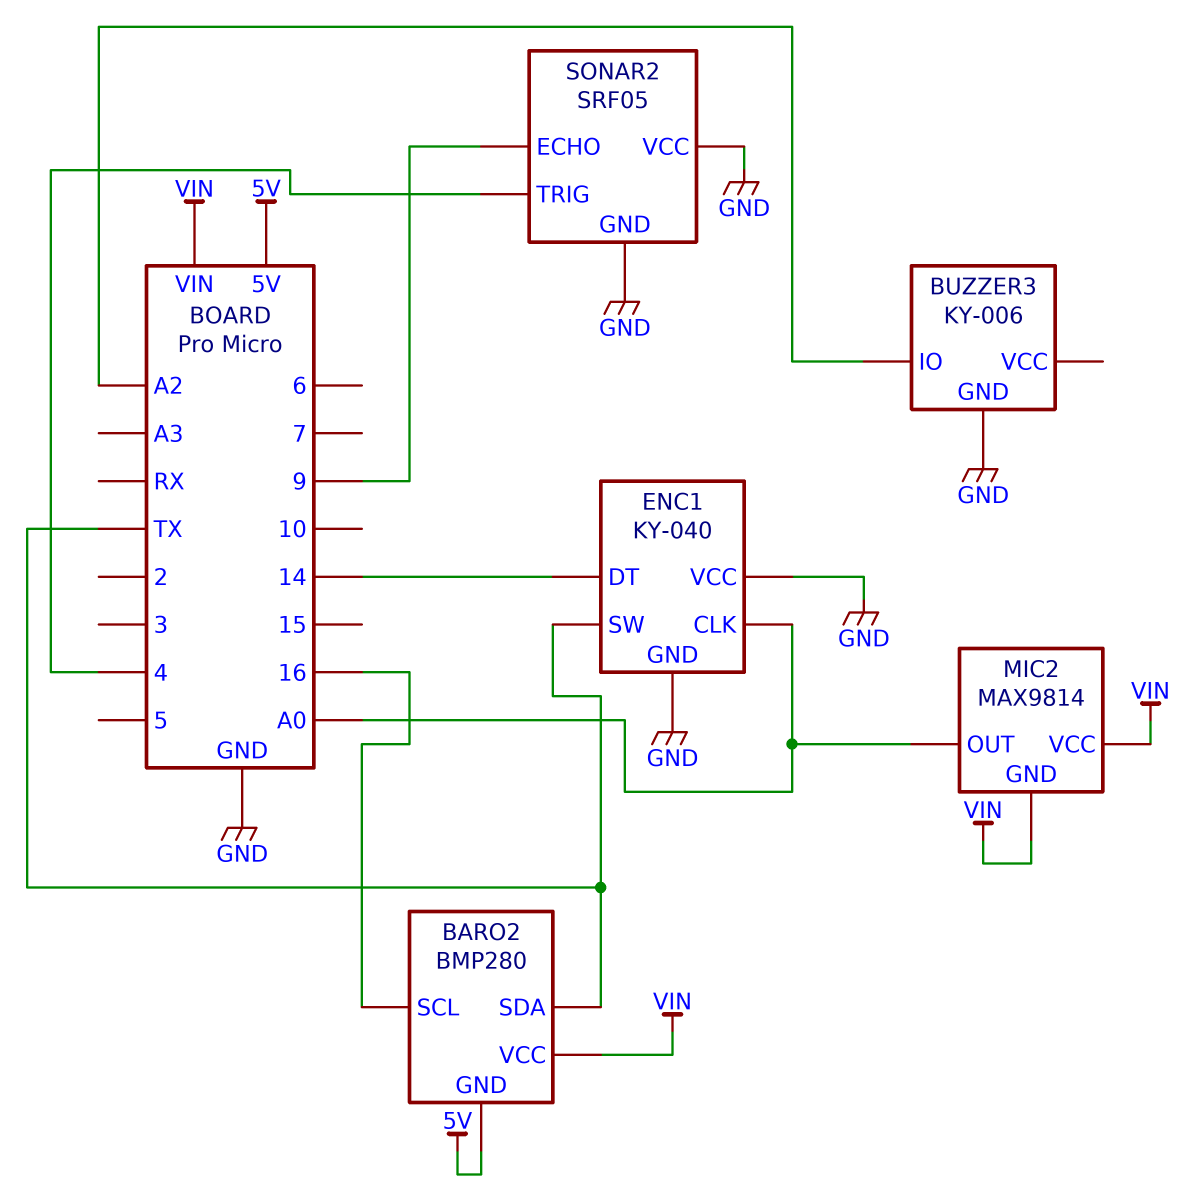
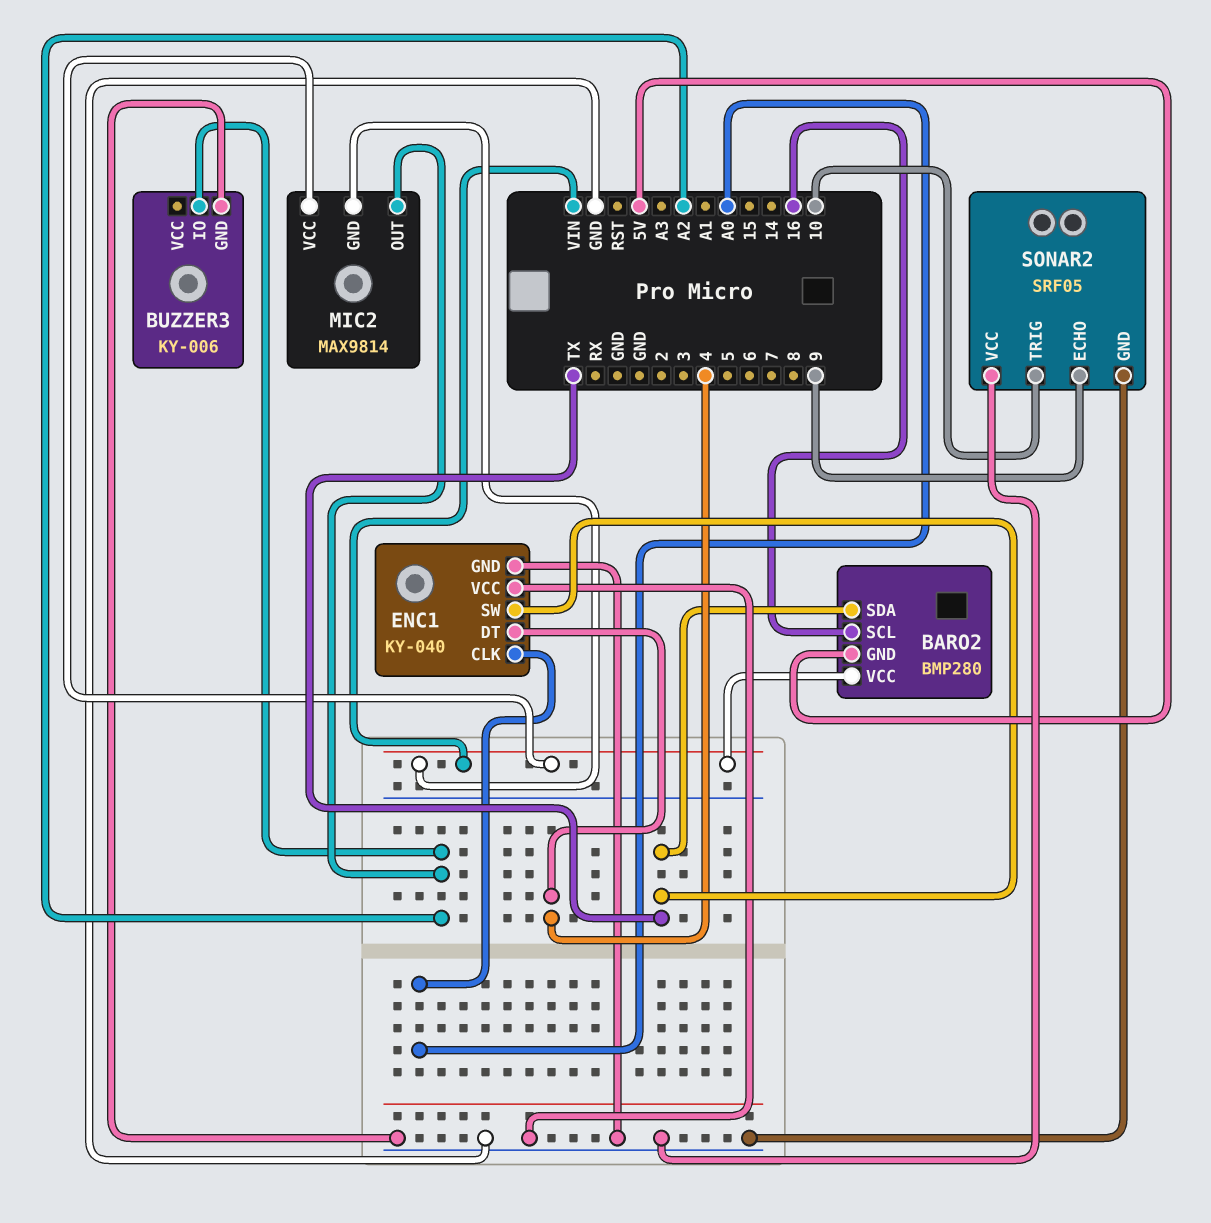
ENC1 pin DT: 14 -> 4
MIC2 pin OUT: A0 -> A2
SONAR2 pin TRIG: 4 -> 10

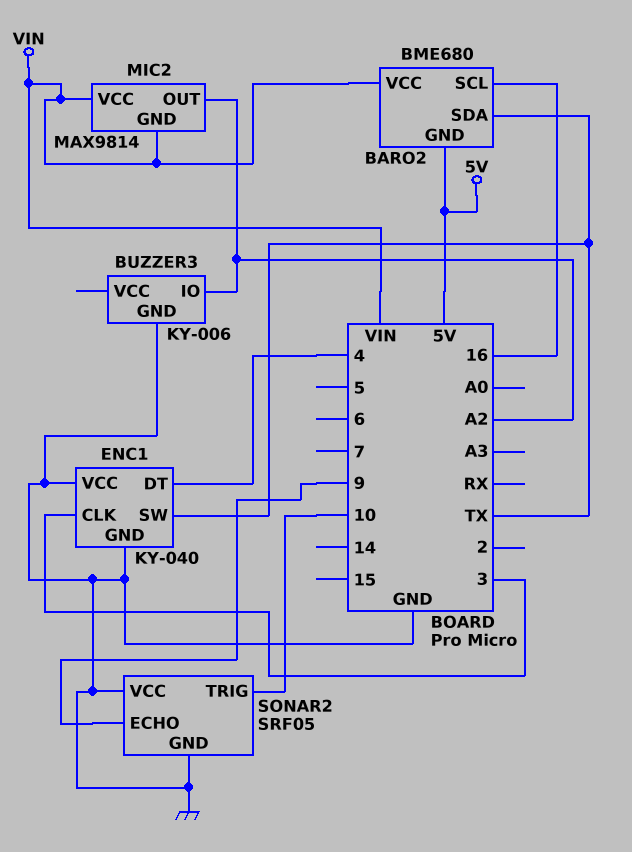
BARO2: BMP280 -> BME680
ENC1 pin CLK: A0 -> 3

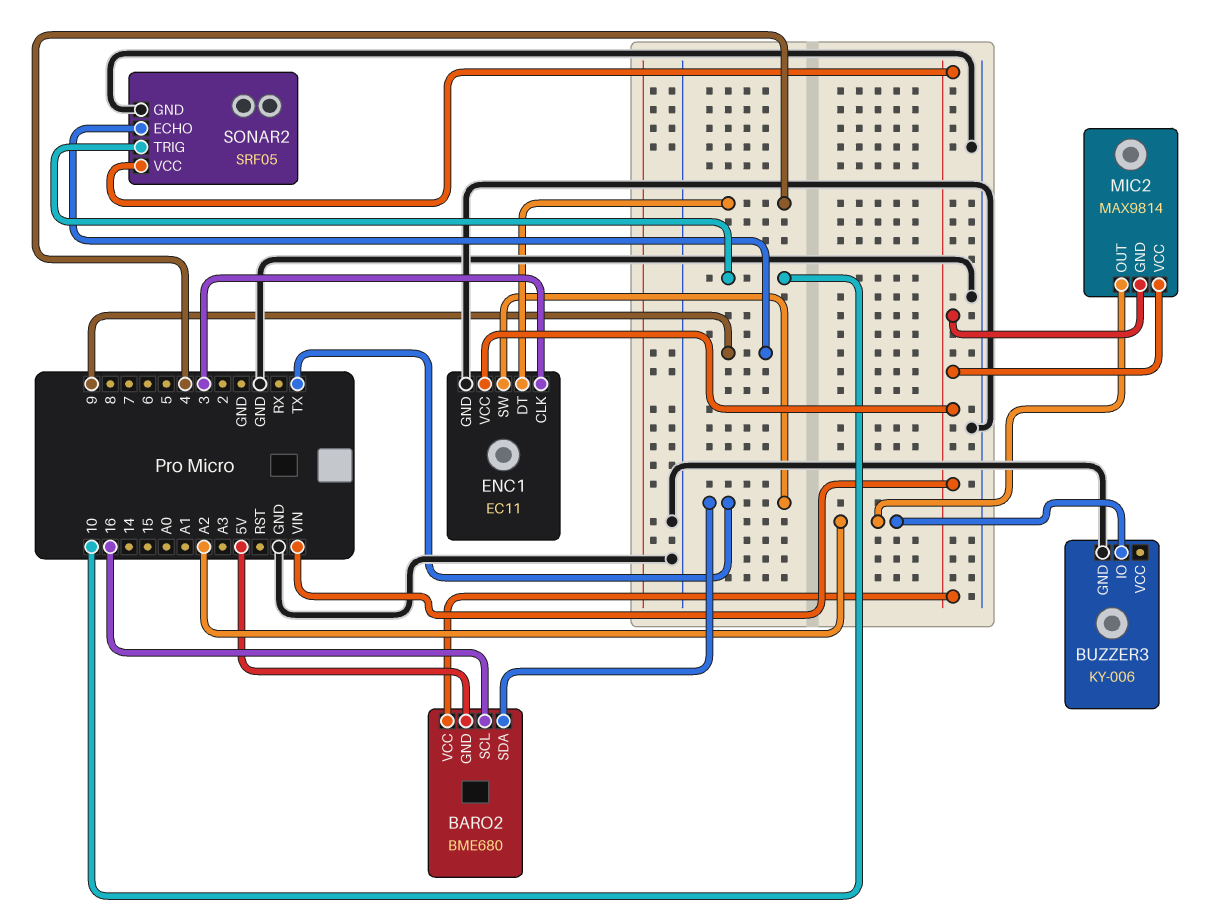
ENC1: KY-040 -> EC11
ENC1 pin VCC: GND -> VIN
SONAR2 pin VCC: GND -> VIN

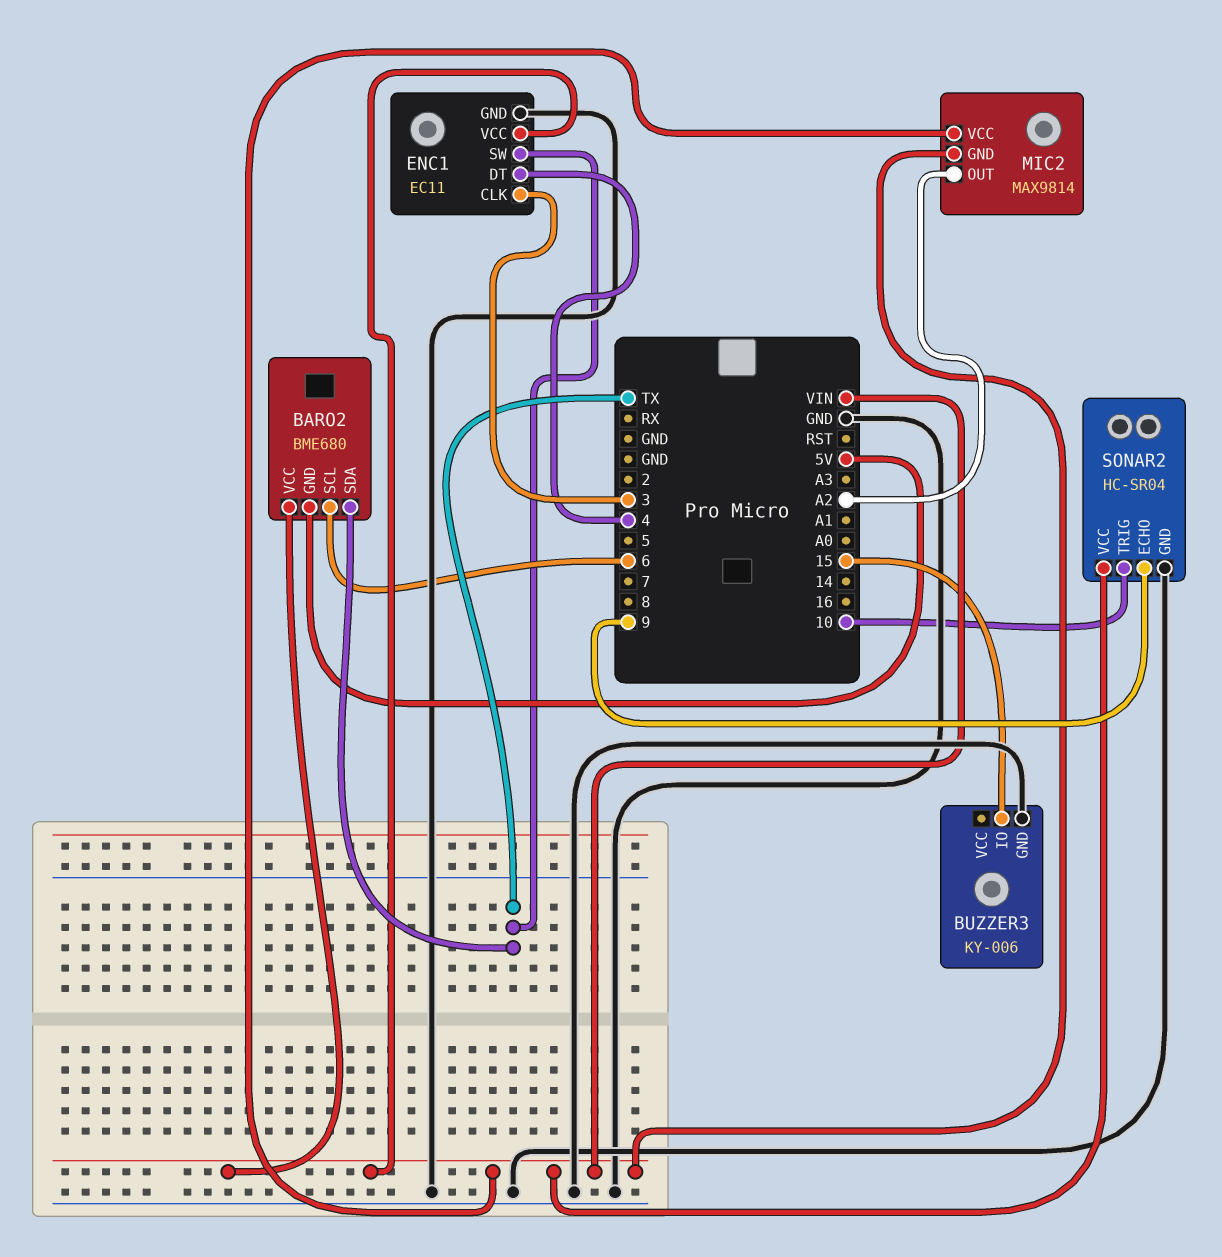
BARO2 pin SCL: 16 -> 6
BUZZER3 pin IO: A2 -> 15
SONAR2: SRF05 -> HC-SR04

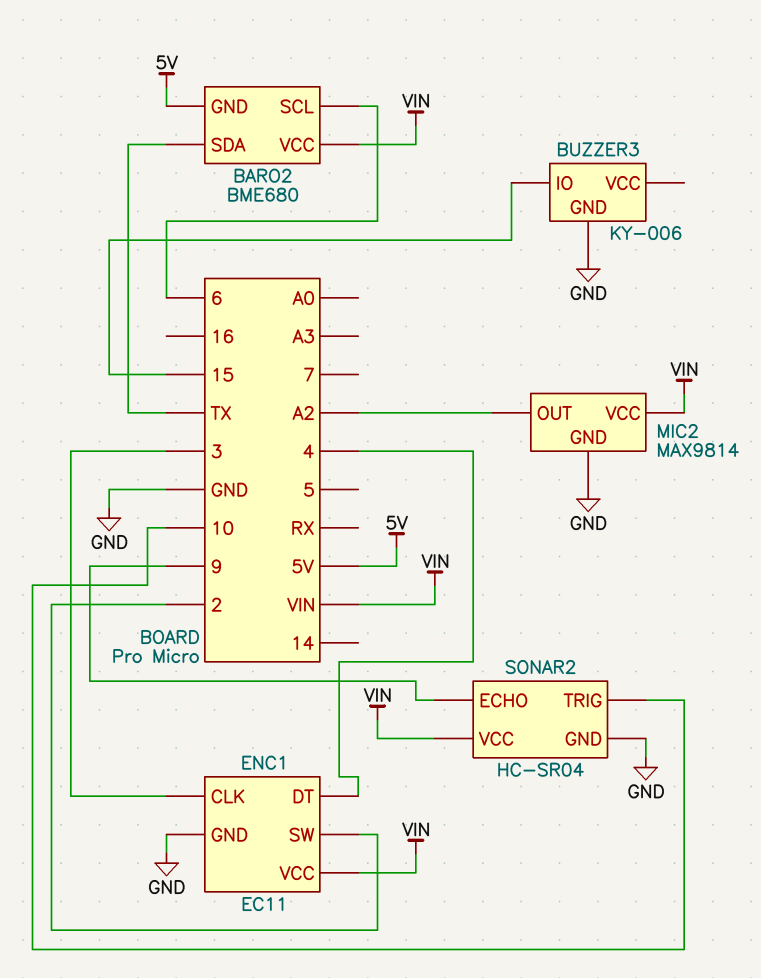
ENC1 pin SW: TX -> 2
MIC2 pin GND: VIN -> GND

